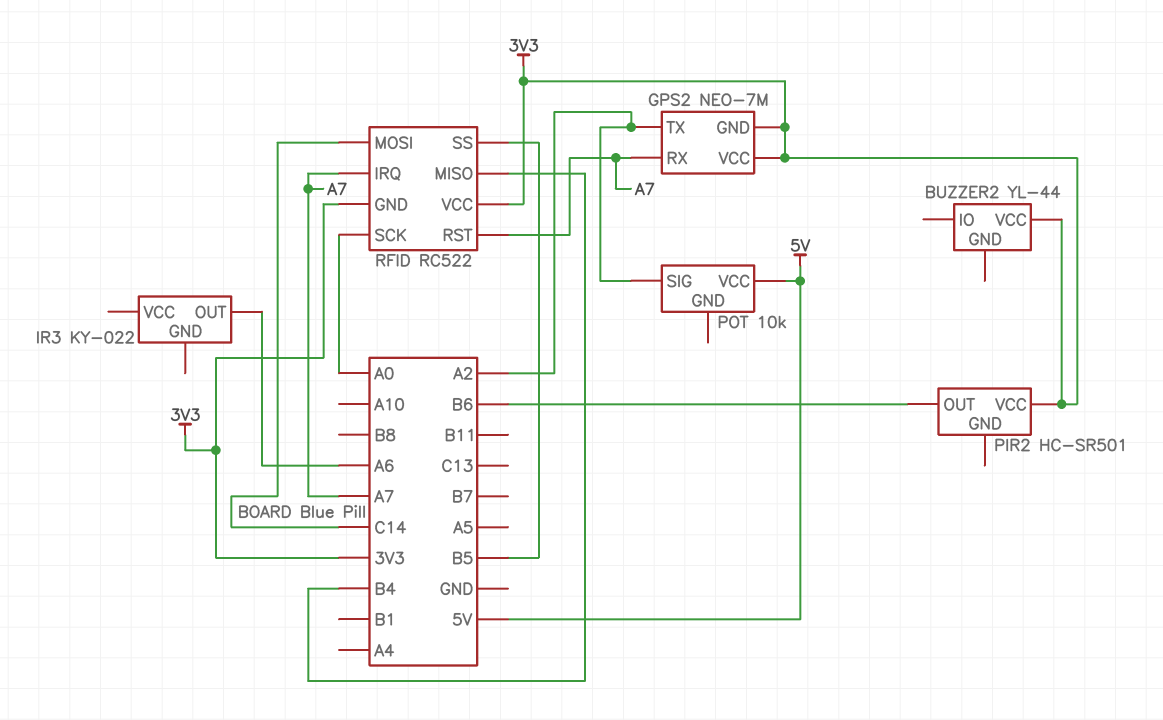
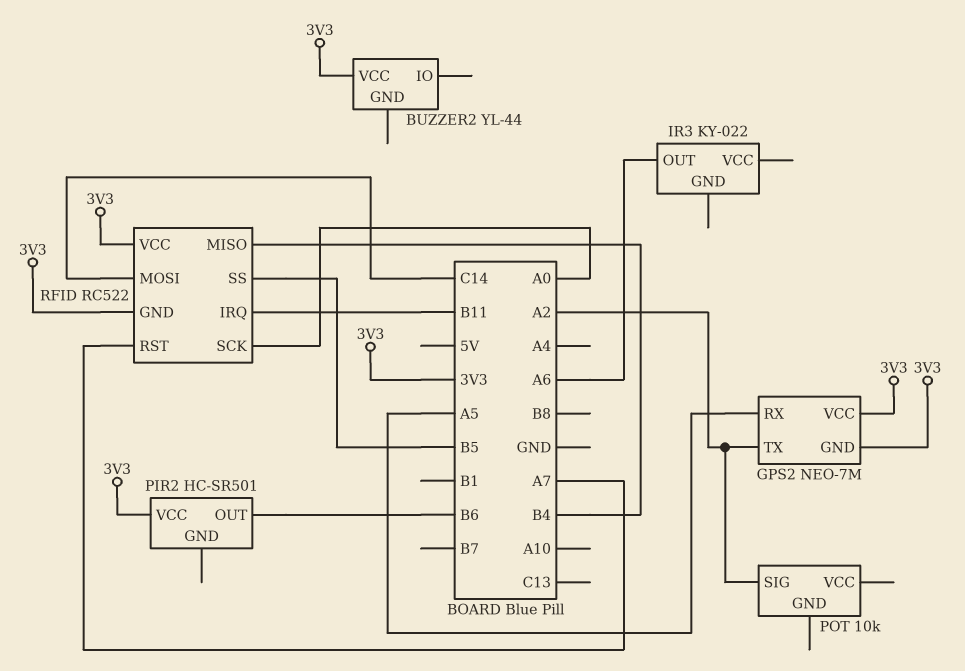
GPS2 pin RX: A7 -> A5
POT pin VCC: 5V -> none
RFID pin IRQ: A7 -> B11

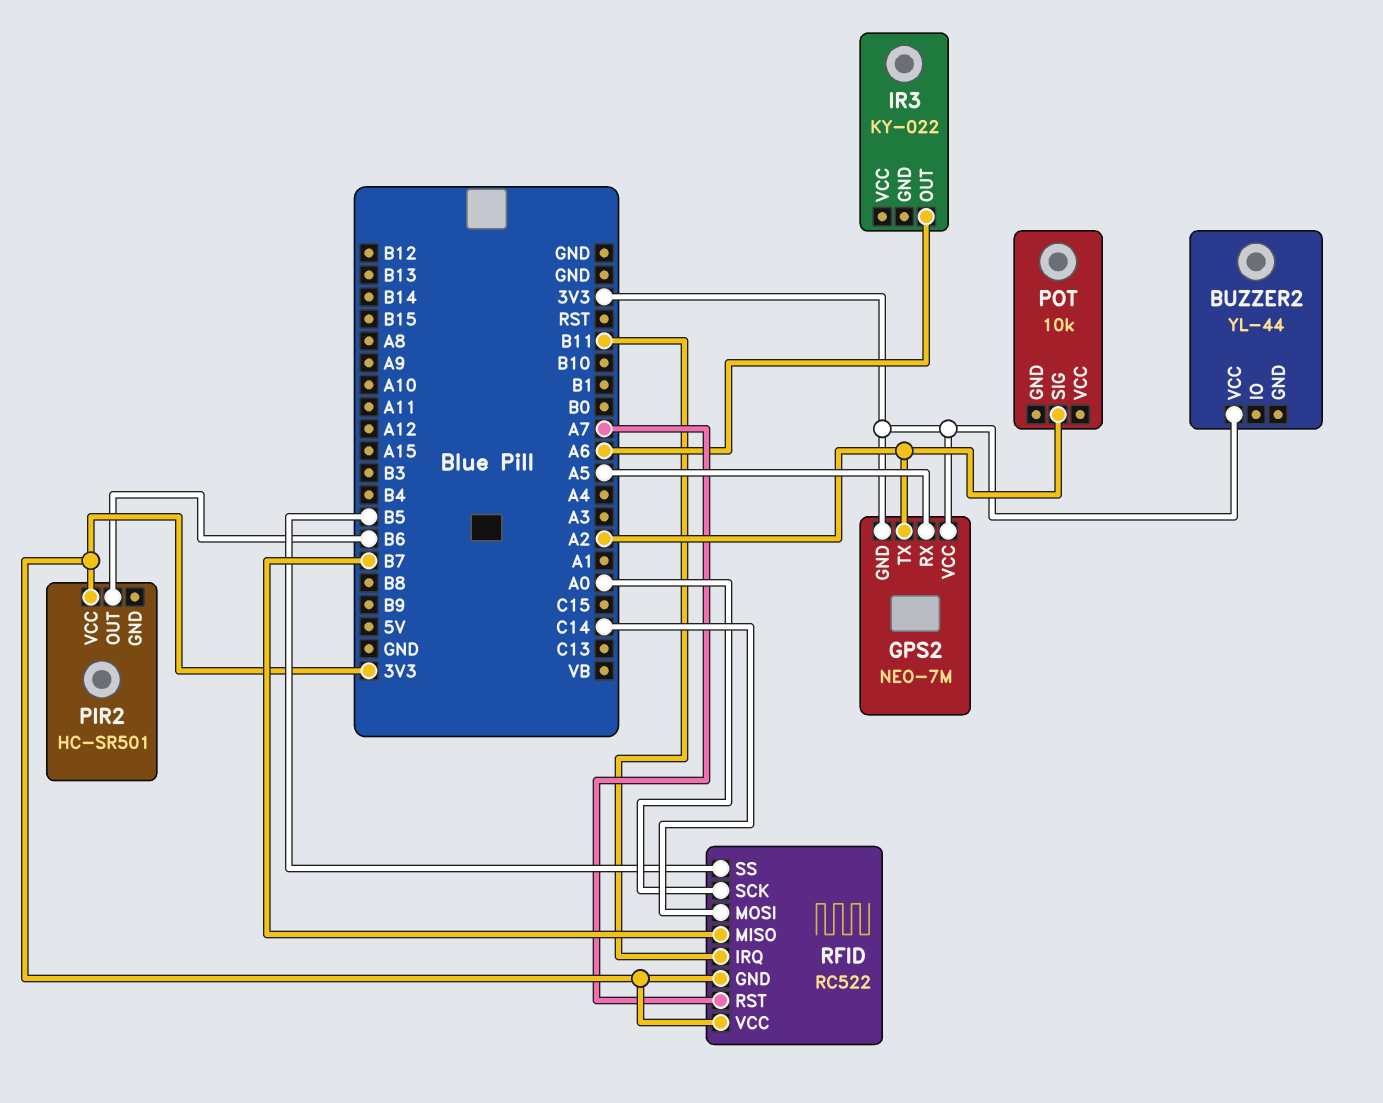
RFID pin MISO: B4 -> B7

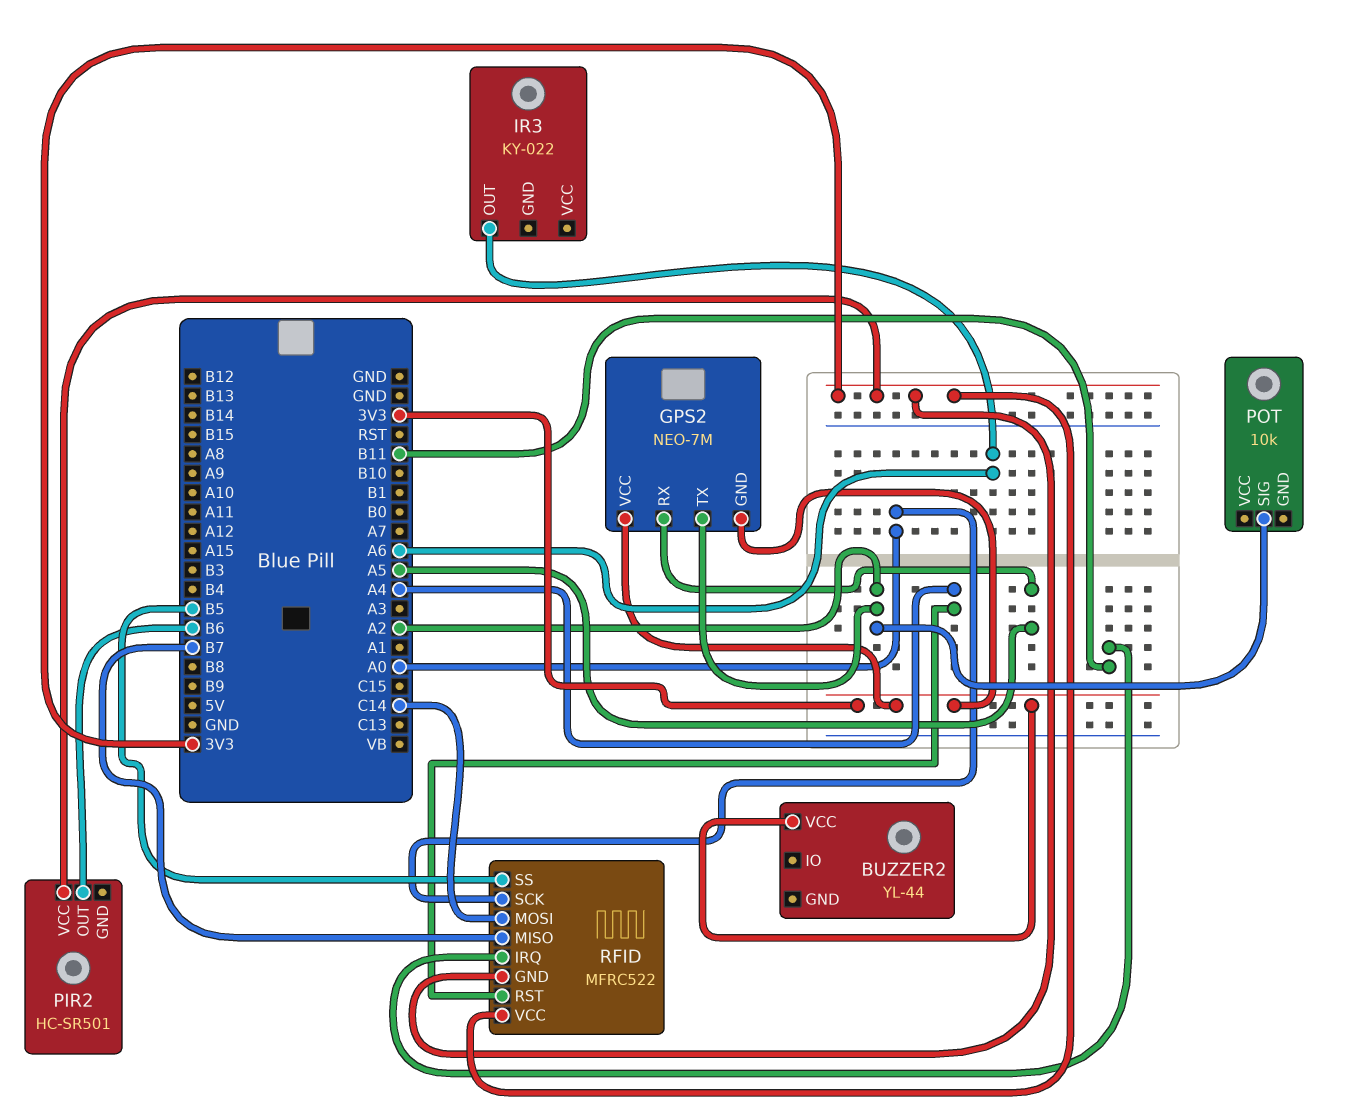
RFID: RC522 -> MFRC522
RFID pin RST: A7 -> A4

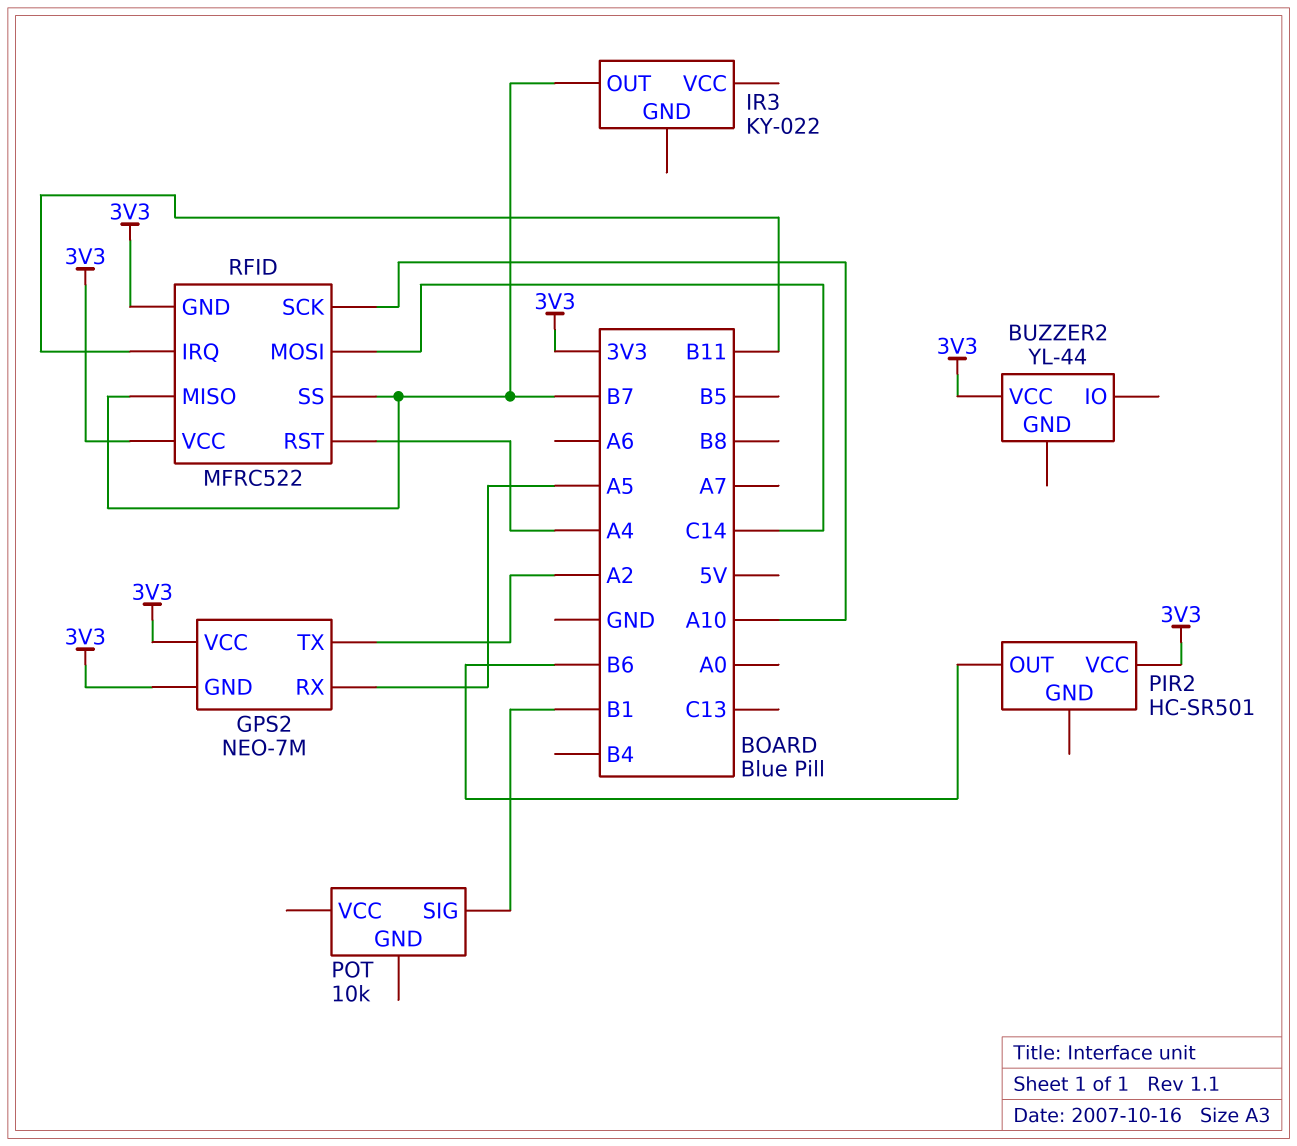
IR3 pin OUT: A6 -> B7
POT pin SIG: A2 -> B1
RFID pin SCK: A0 -> A10
RFID pin SS: B5 -> B7

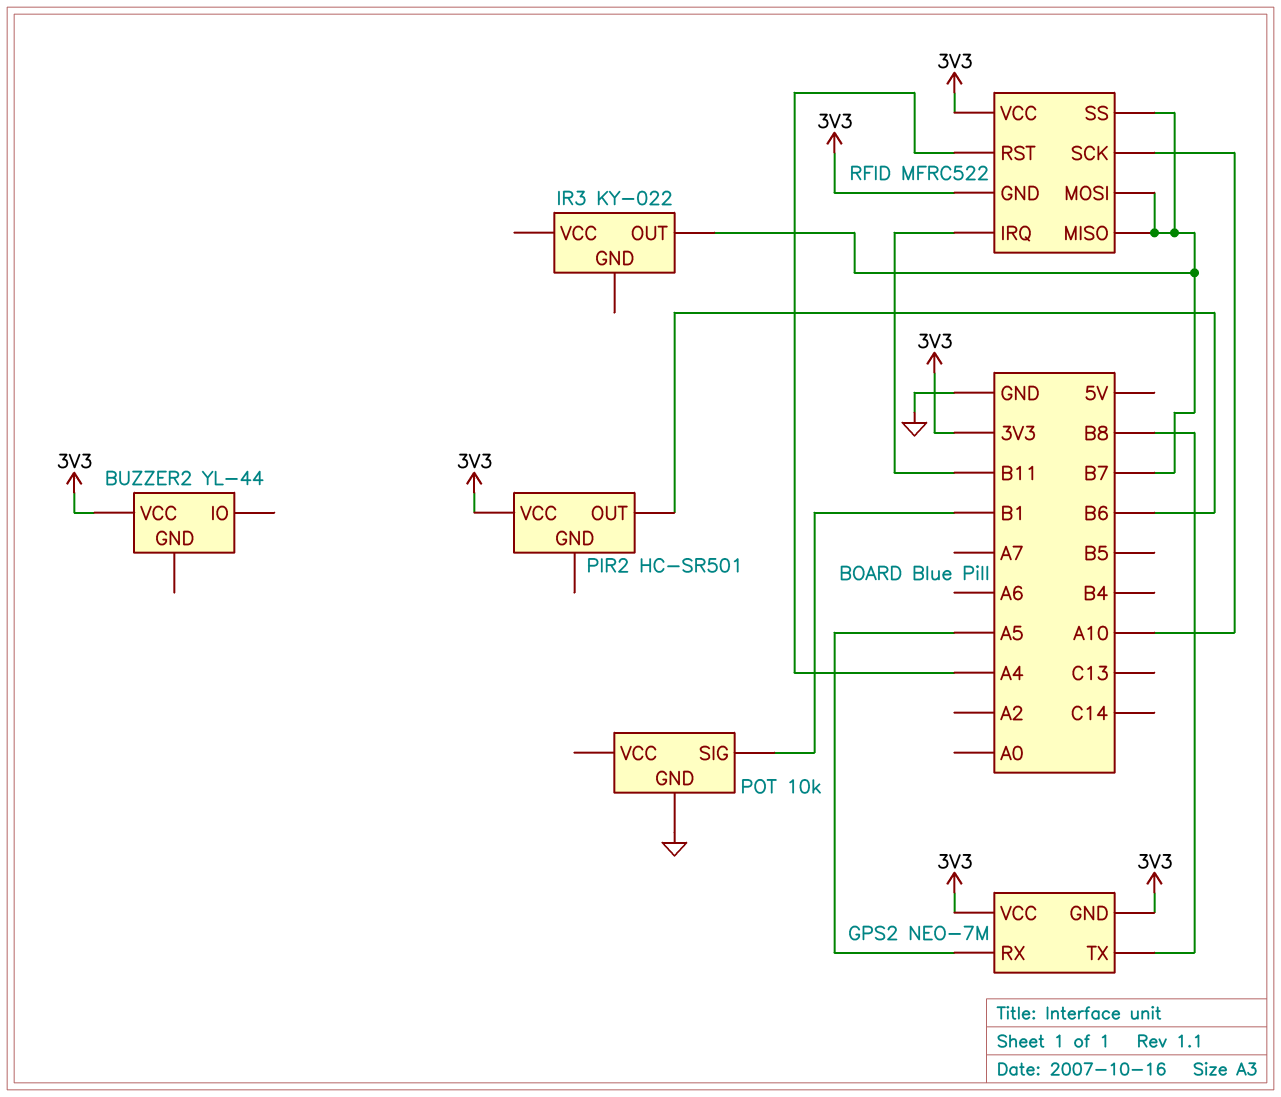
GPS2 pin TX: A2 -> B8
POT pin GND: none -> GND
RFID pin MOSI: C14 -> B7

